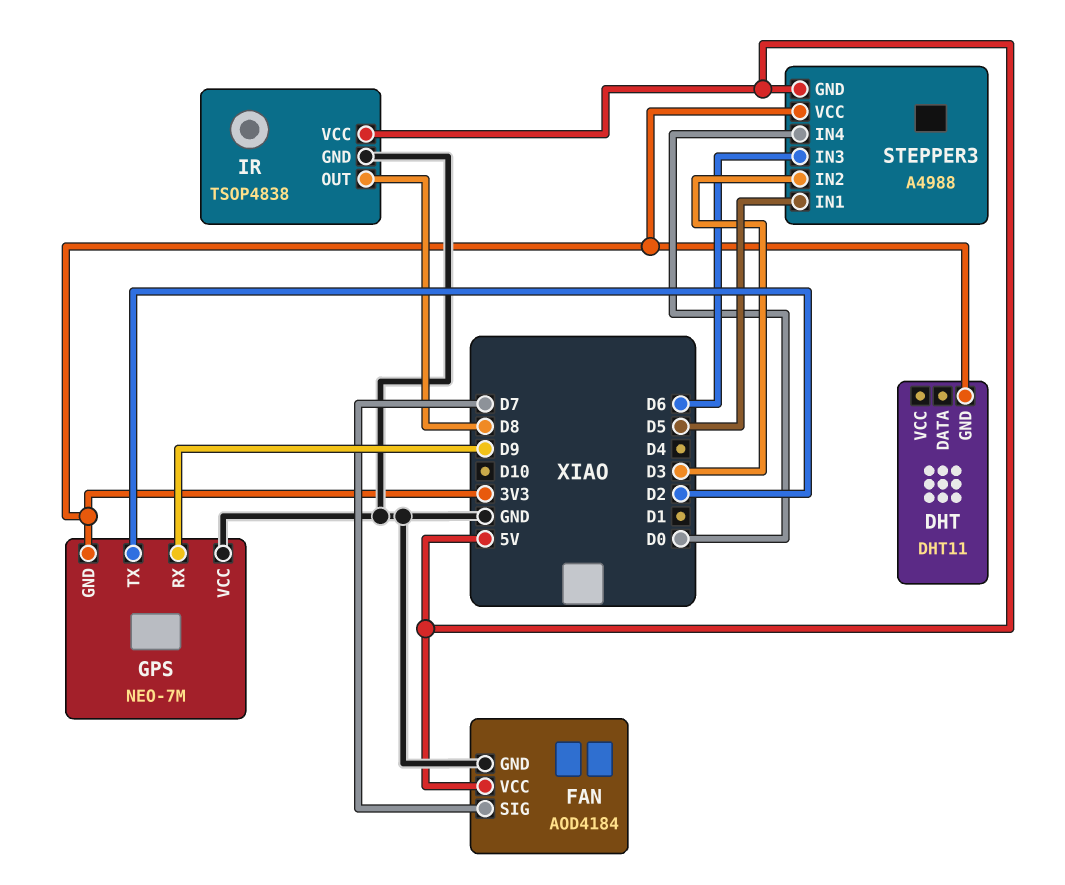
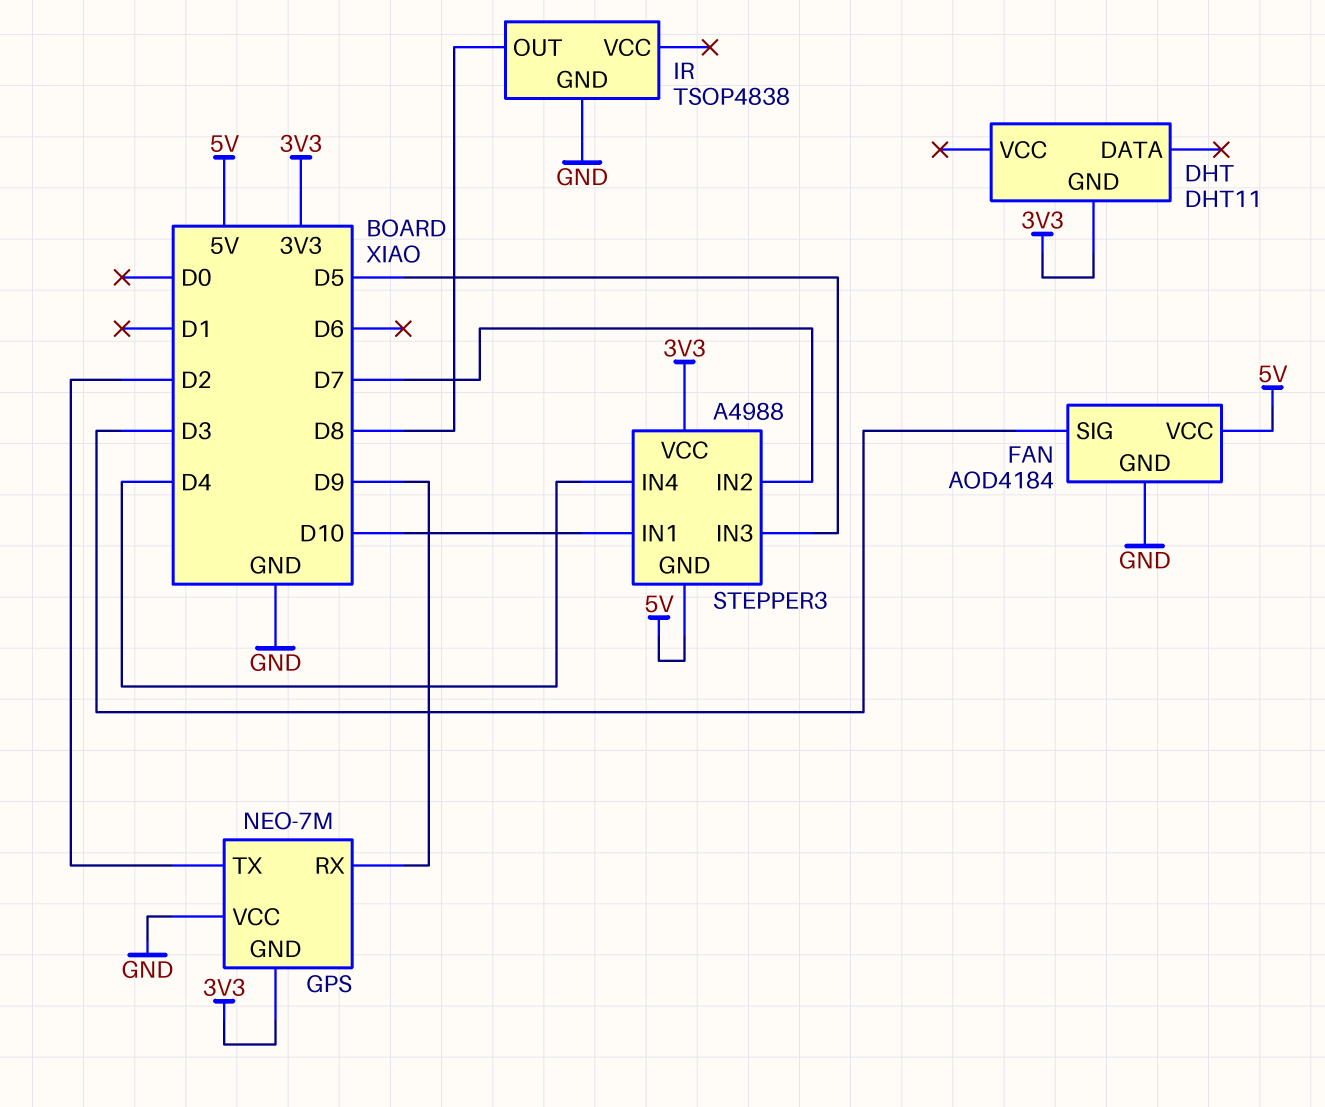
FAN pin SIG: D7 -> D3
IR pin VCC: 5V -> none
STEPPER3 pin IN1: D5 -> D10
STEPPER3 pin IN2: D3 -> D7
STEPPER3 pin IN3: D6 -> D5
STEPPER3 pin IN4: D0 -> D4

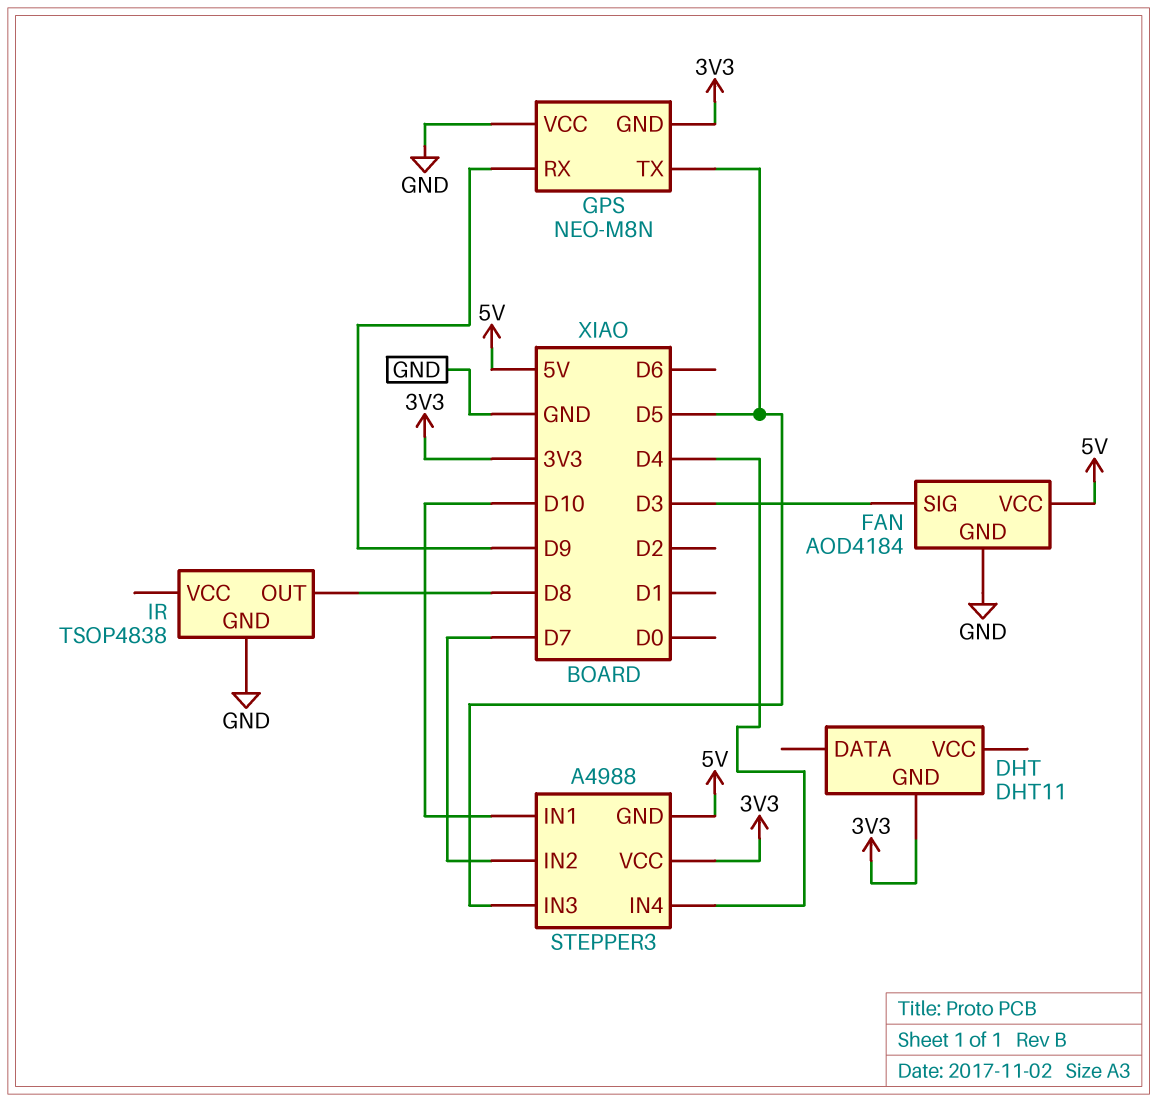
GPS: NEO-7M -> NEO-M8N
GPS pin TX: D2 -> D5

